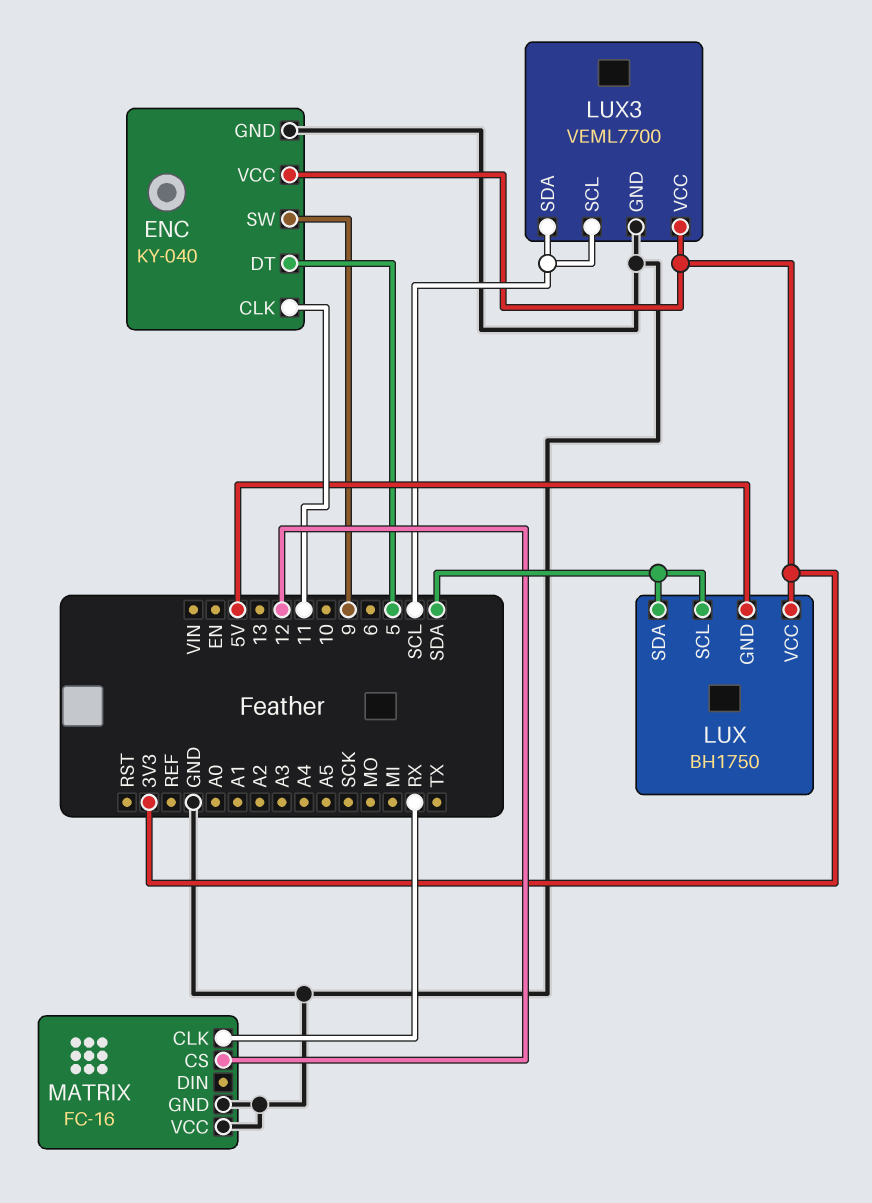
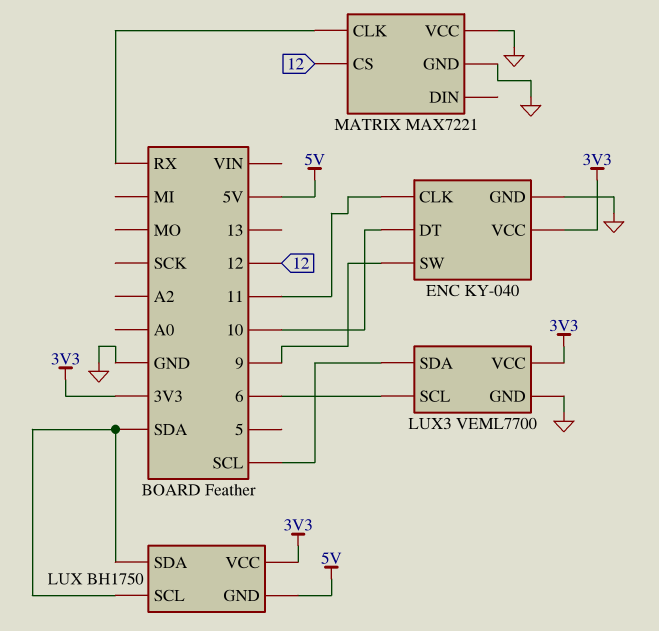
ENC pin DT: 5 -> 10
LUX3 pin SCL: SCL -> 6
MATRIX: FC-16 -> MAX7221

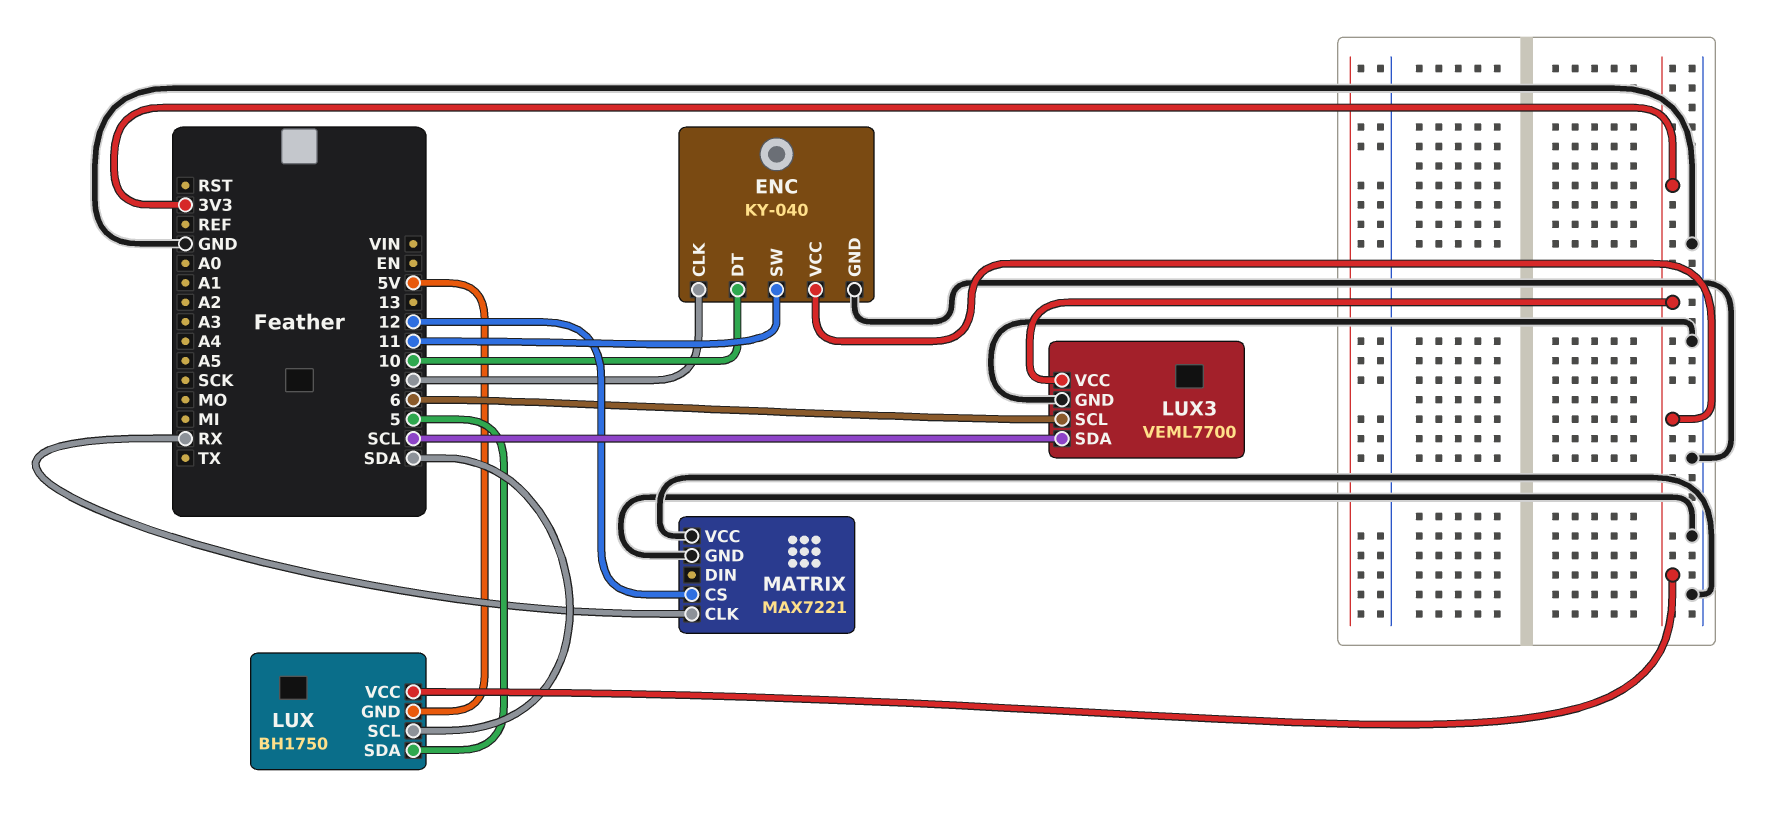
ENC pin CLK: 11 -> 9
ENC pin SW: 9 -> 11
LUX pin SDA: SDA -> 5

